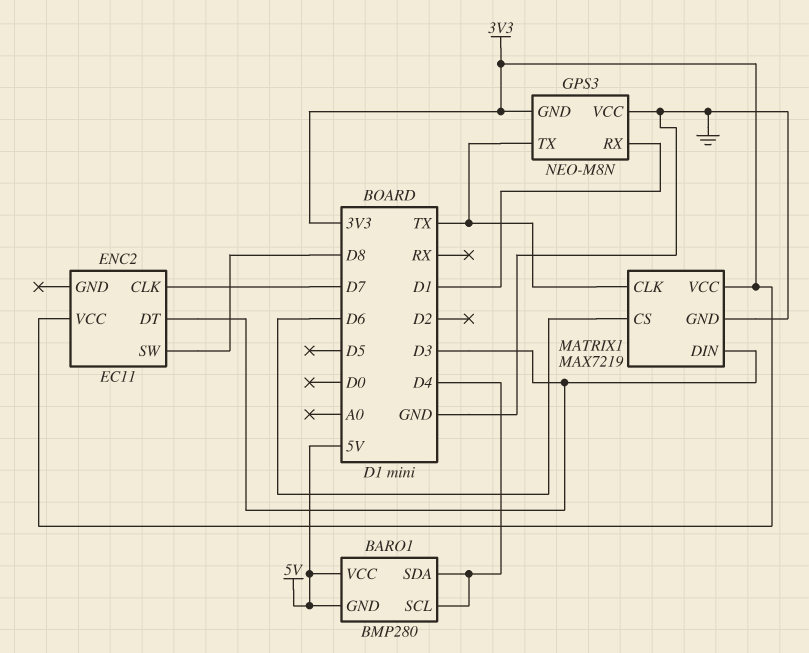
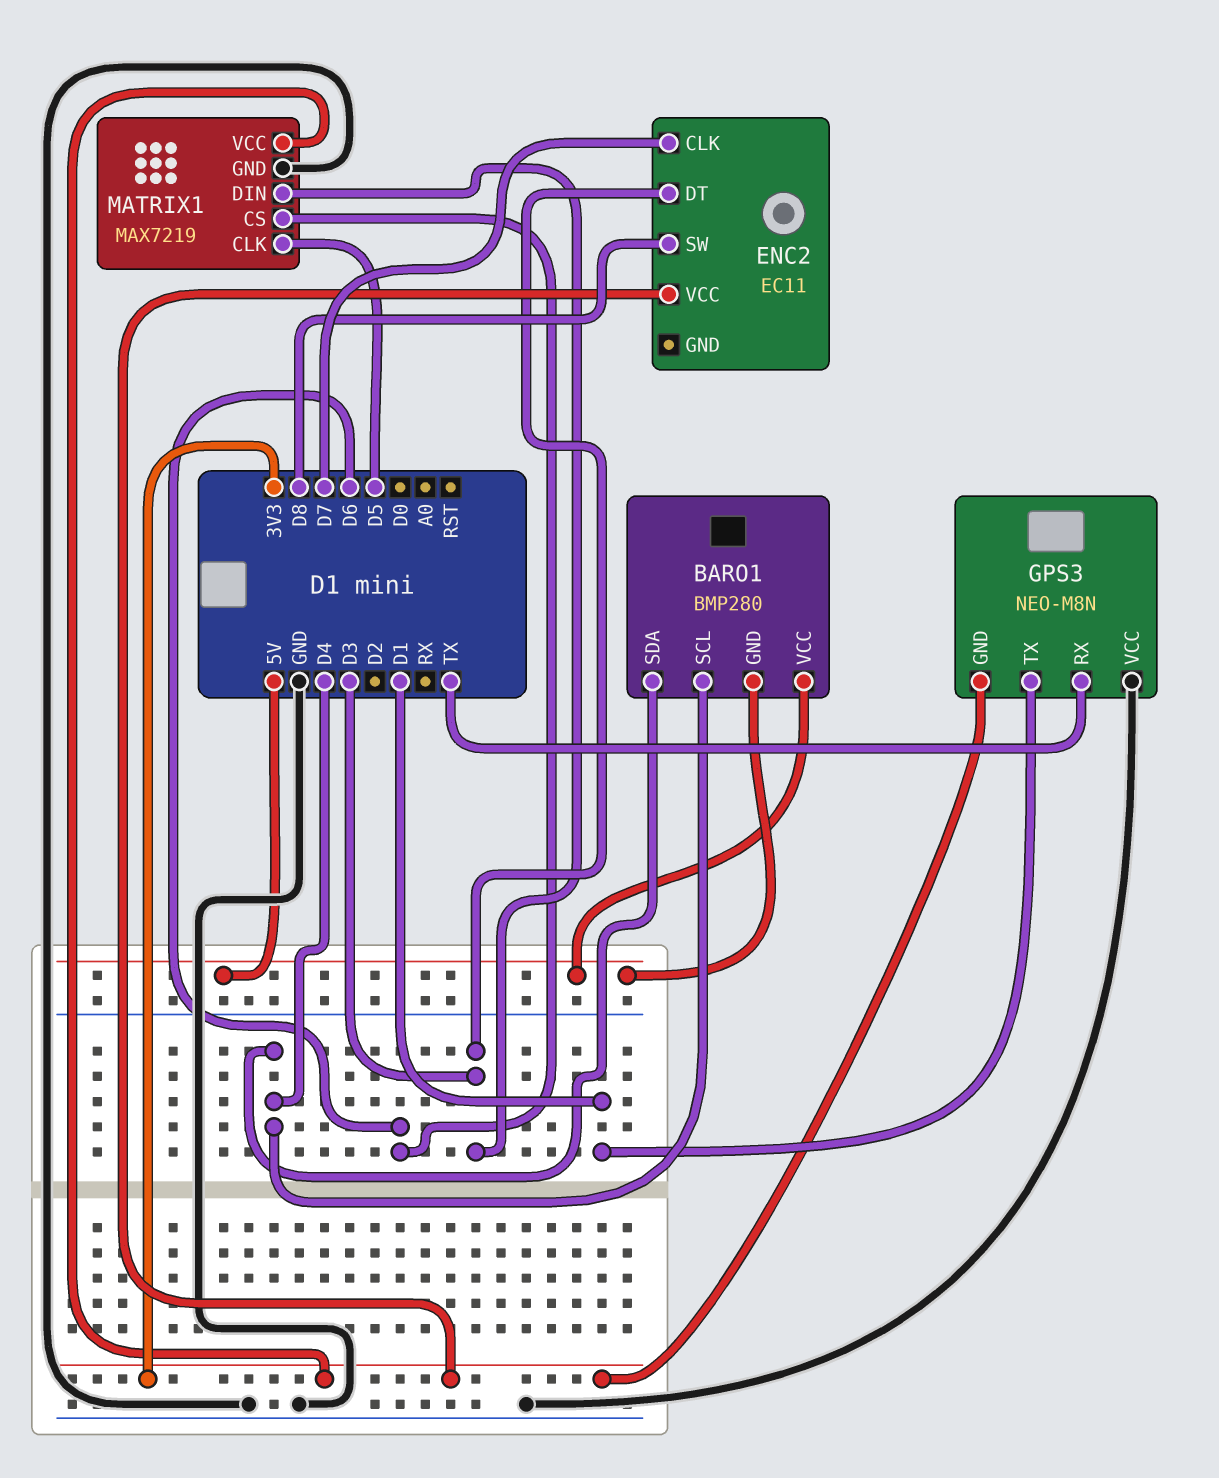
GPS3 pin RX: D1 -> TX
GPS3 pin TX: TX -> D1
MATRIX1 pin CLK: TX -> D5

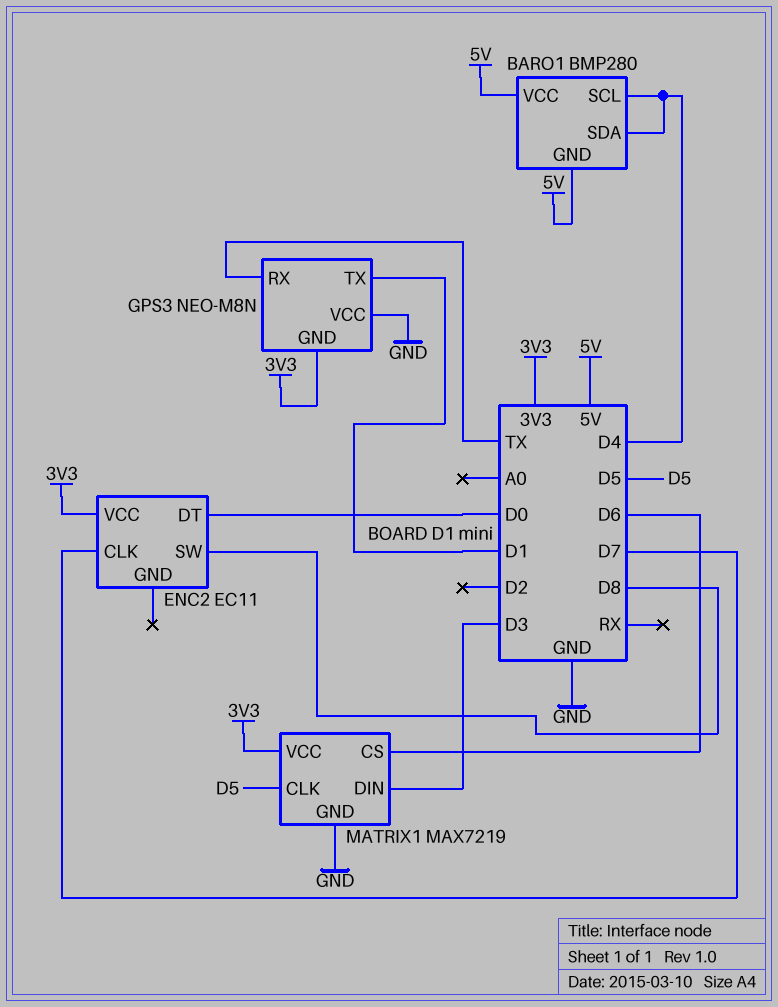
ENC2 pin DT: D3 -> D0

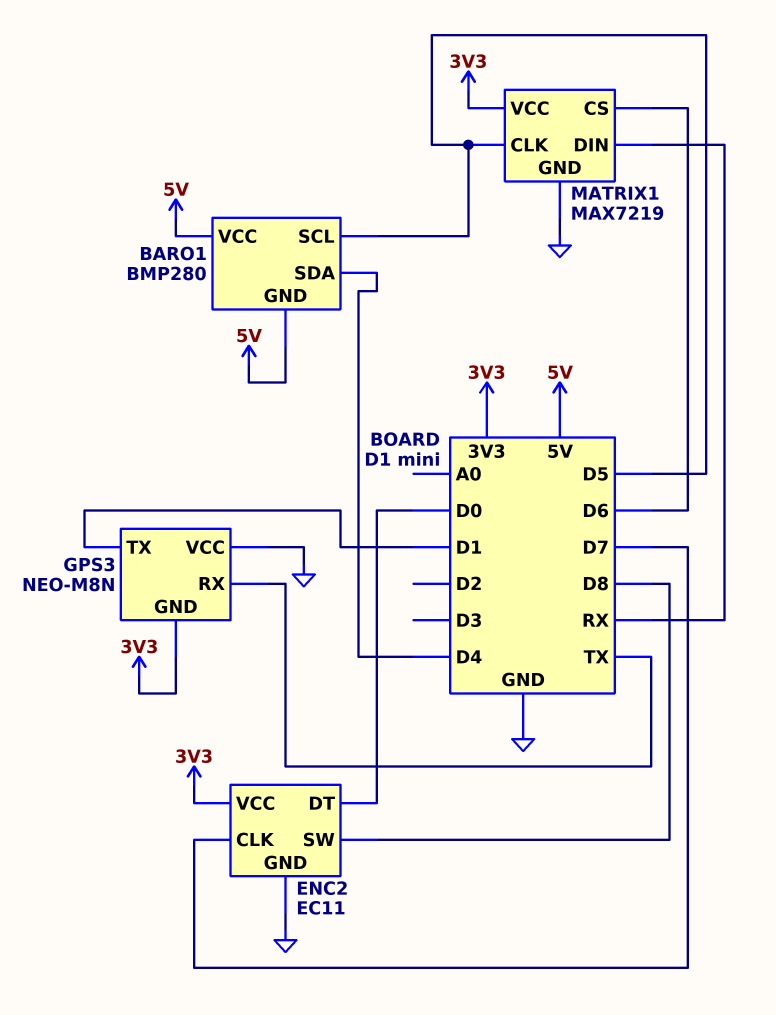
BARO1 pin SCL: D4 -> D5
ENC2 pin GND: none -> GND
MATRIX1 pin DIN: D3 -> RX

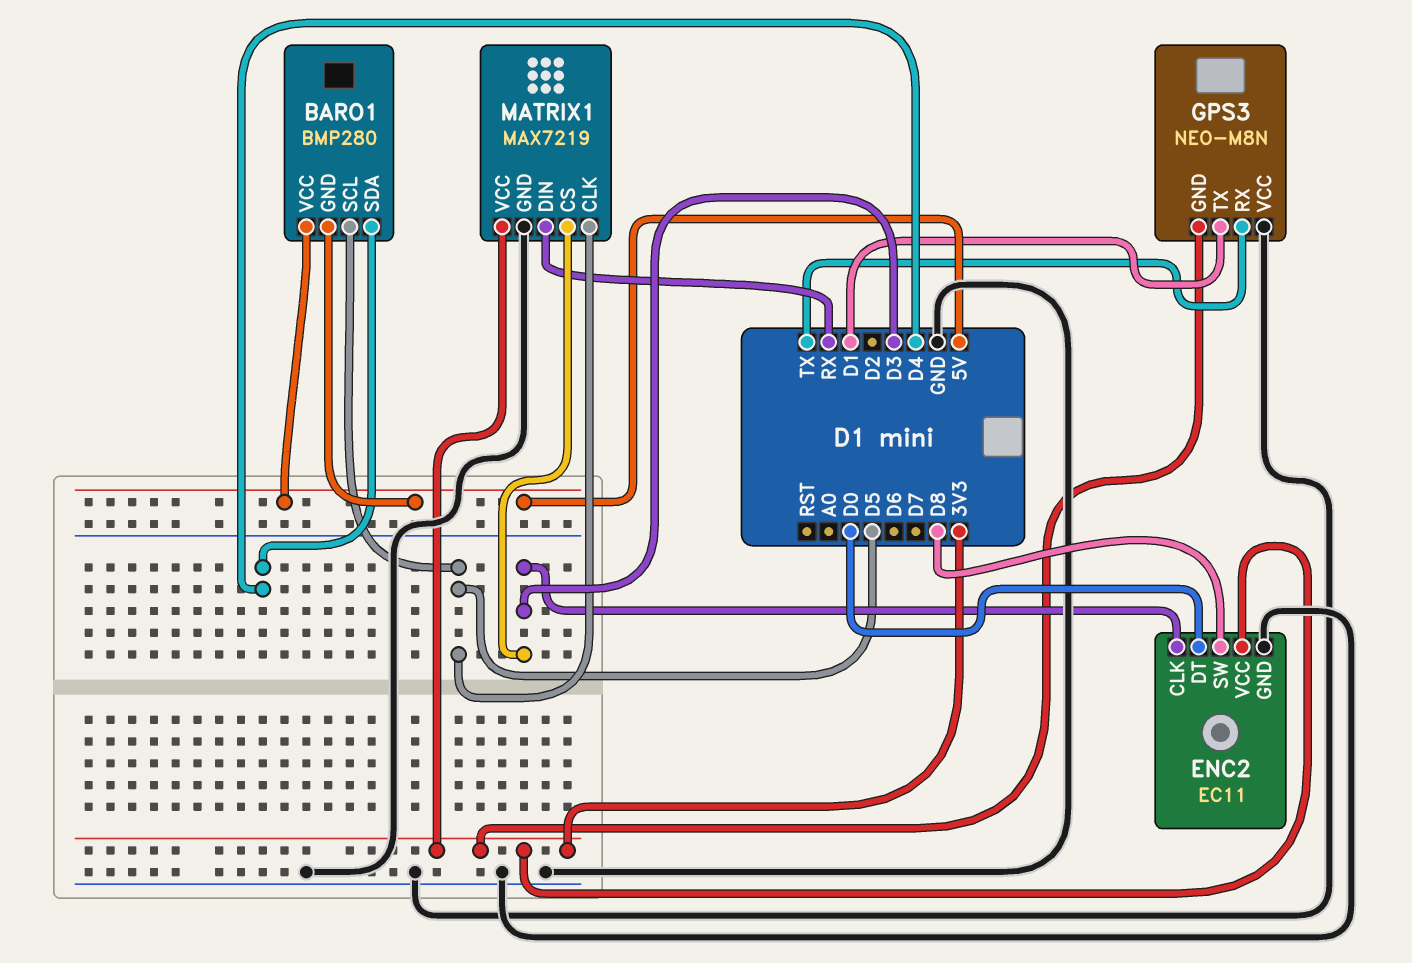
ENC2 pin CLK: D7 -> D3
MATRIX1 pin CS: D6 -> D3

